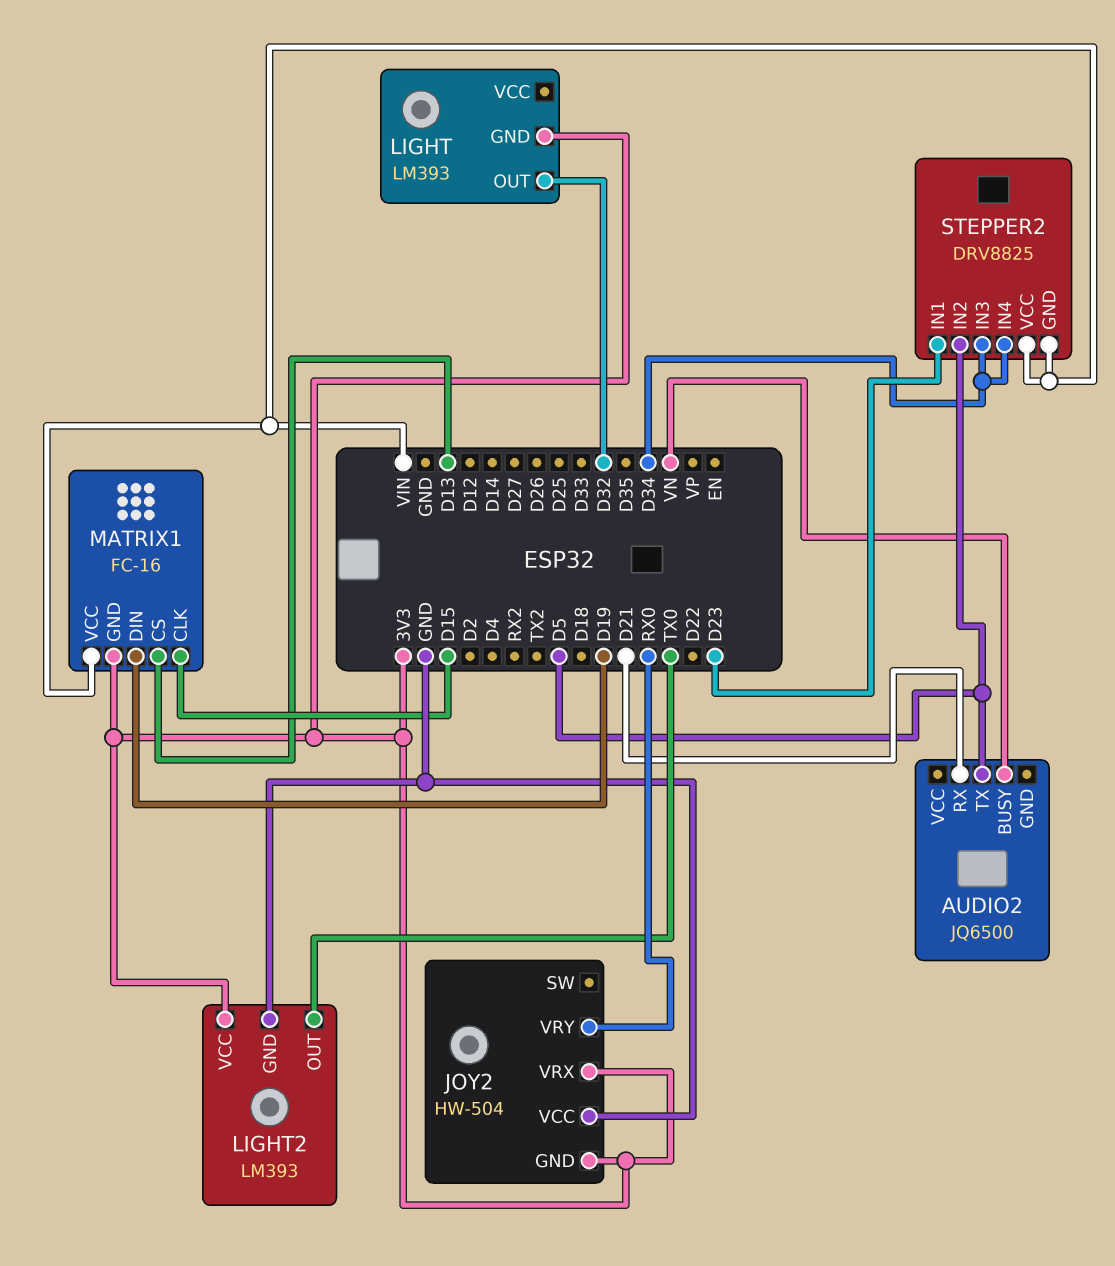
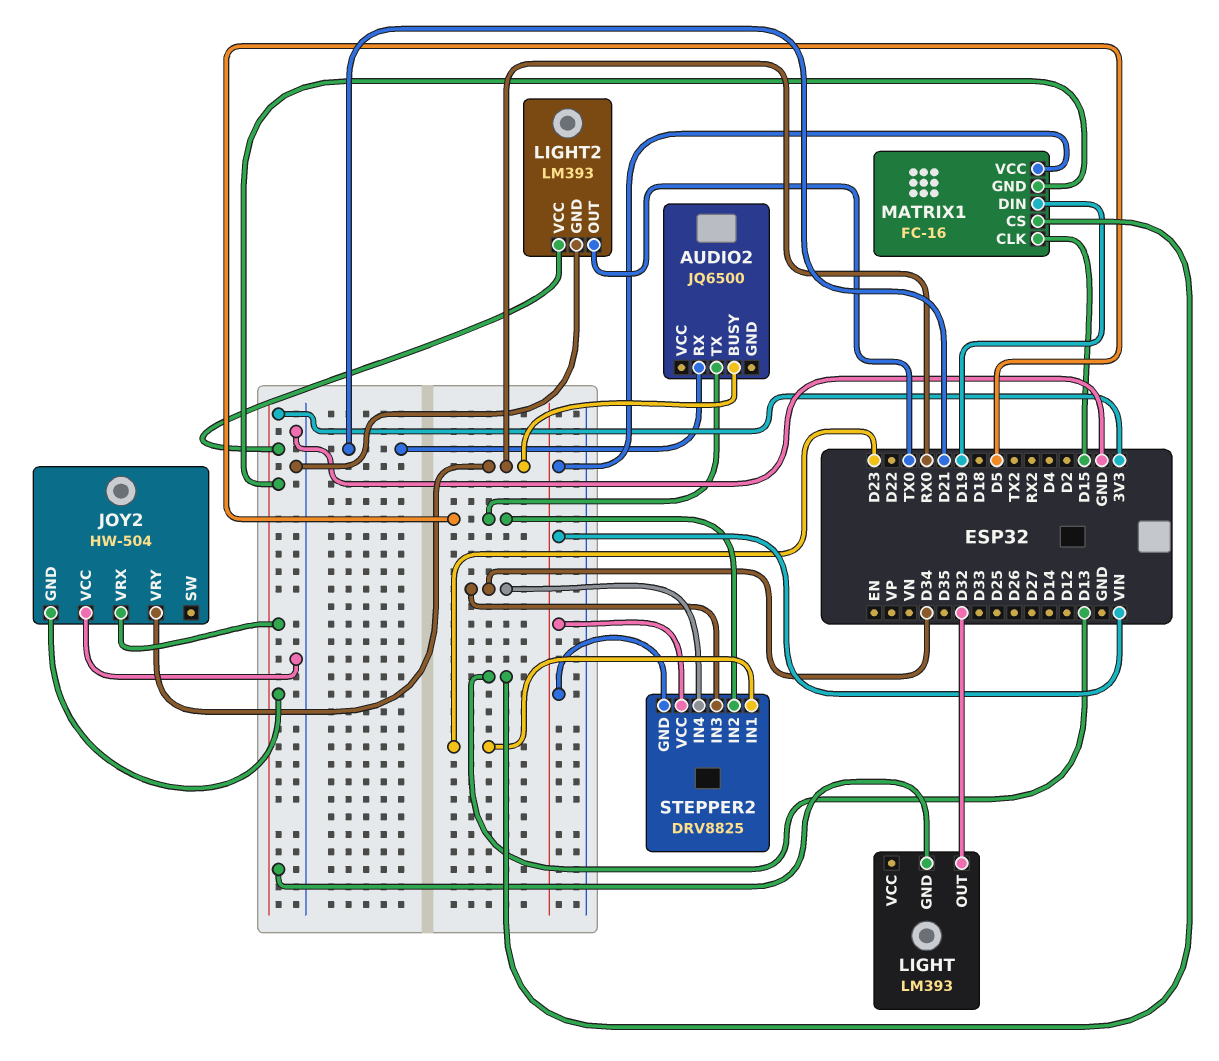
AUDIO2 pin BUSY: VN -> RX0

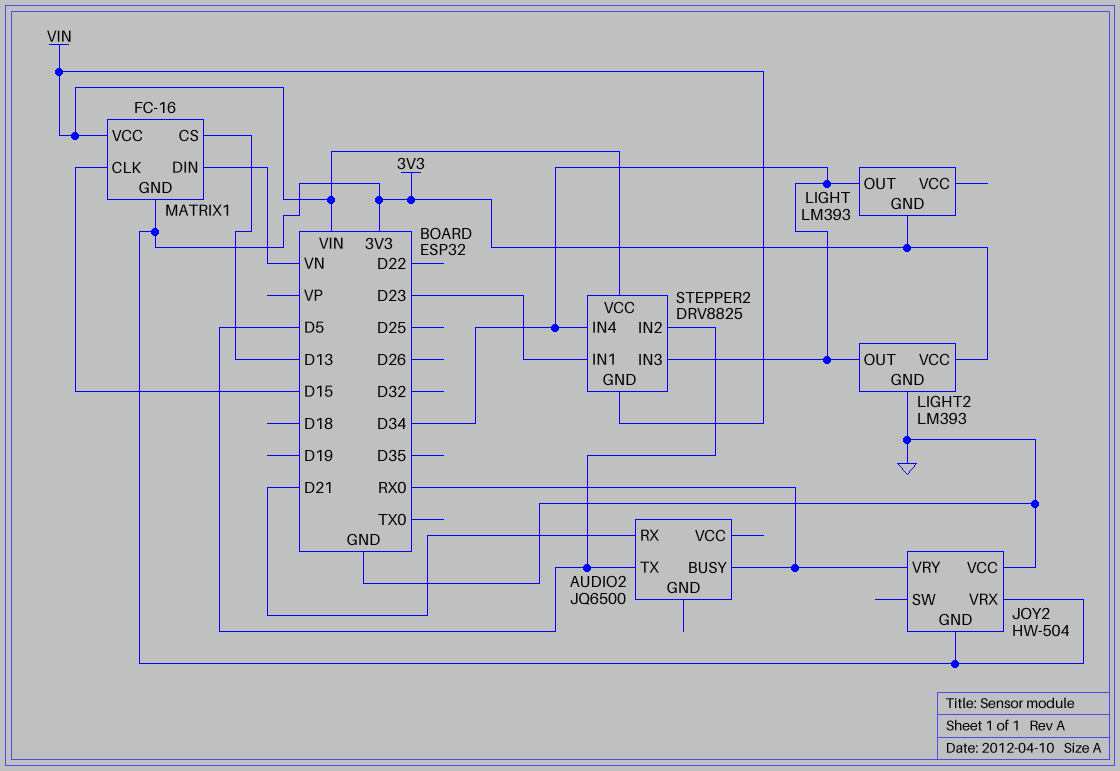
LIGHT pin OUT: D32 -> D34
LIGHT2 pin OUT: TX0 -> D34
MATRIX1 pin DIN: D19 -> VN

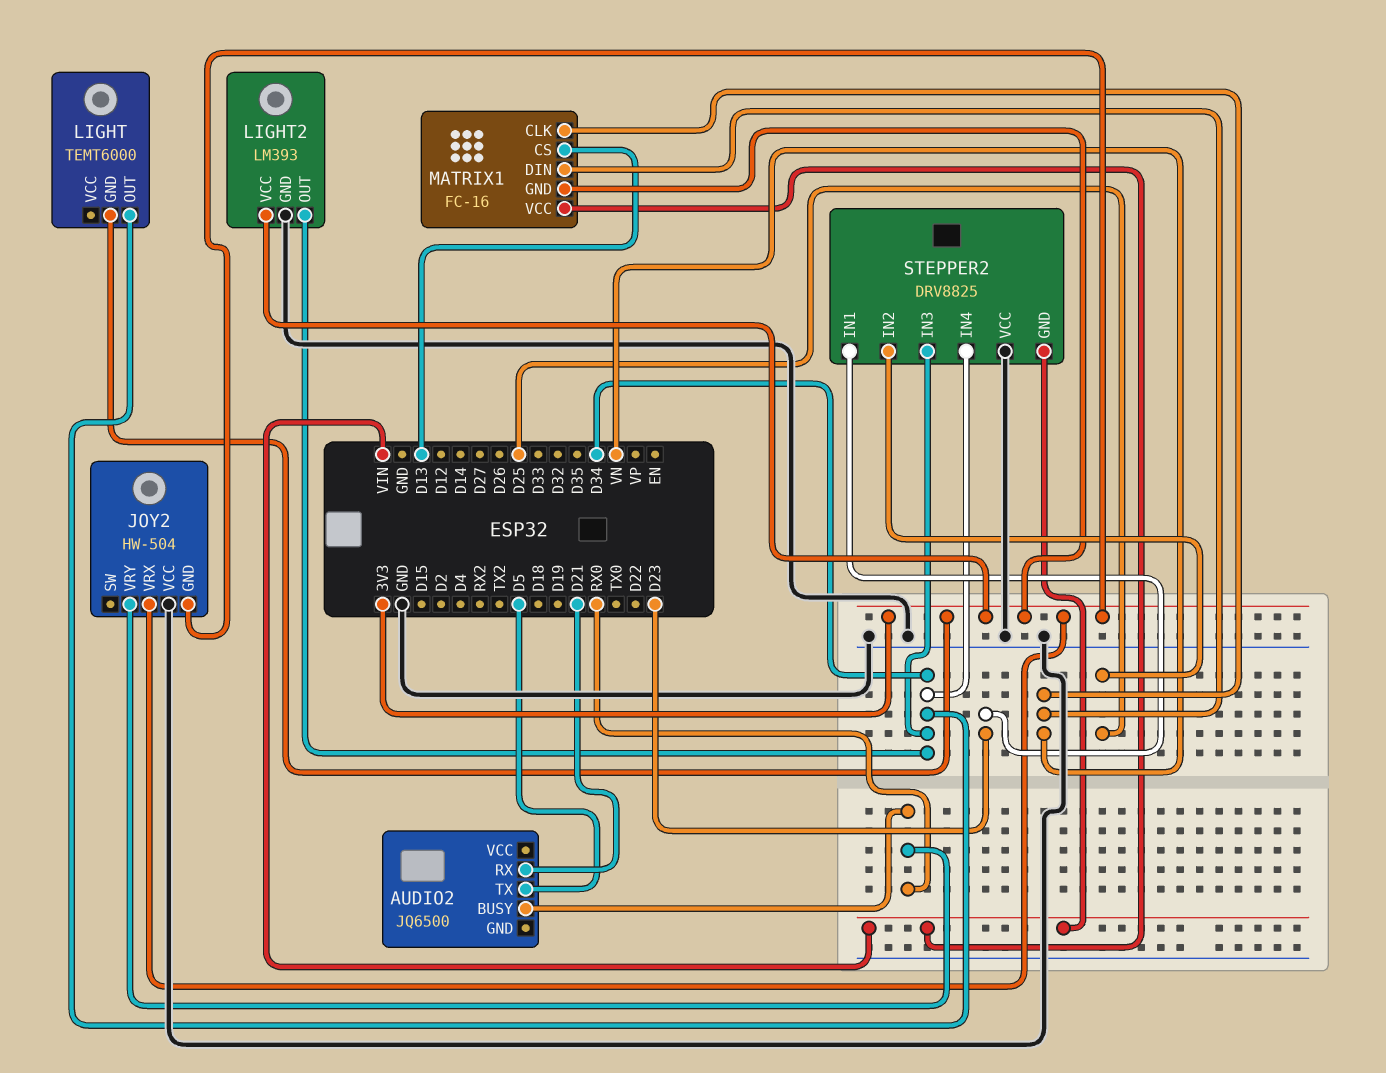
LIGHT: LM393 -> TEMT6000
MATRIX1 pin CLK: D15 -> VN
STEPPER2 pin IN2: D5 -> D25
STEPPER2 pin VCC: VIN -> GND

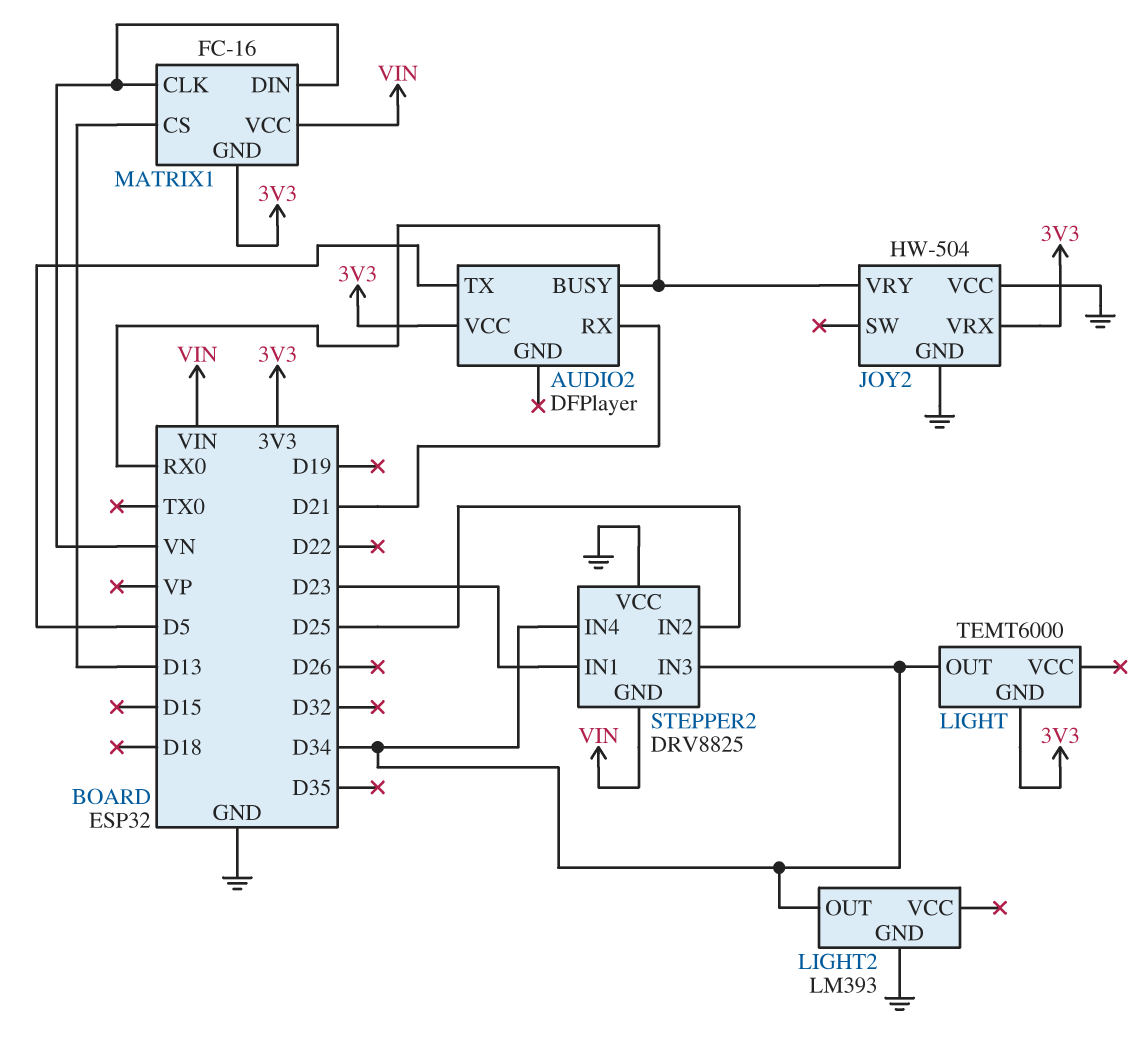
AUDIO2: JQ6500 -> DFPlayer
AUDIO2 pin VCC: none -> 3V3
JOY2 pin GND: 3V3 -> GND
LIGHT2 pin VCC: 3V3 -> none

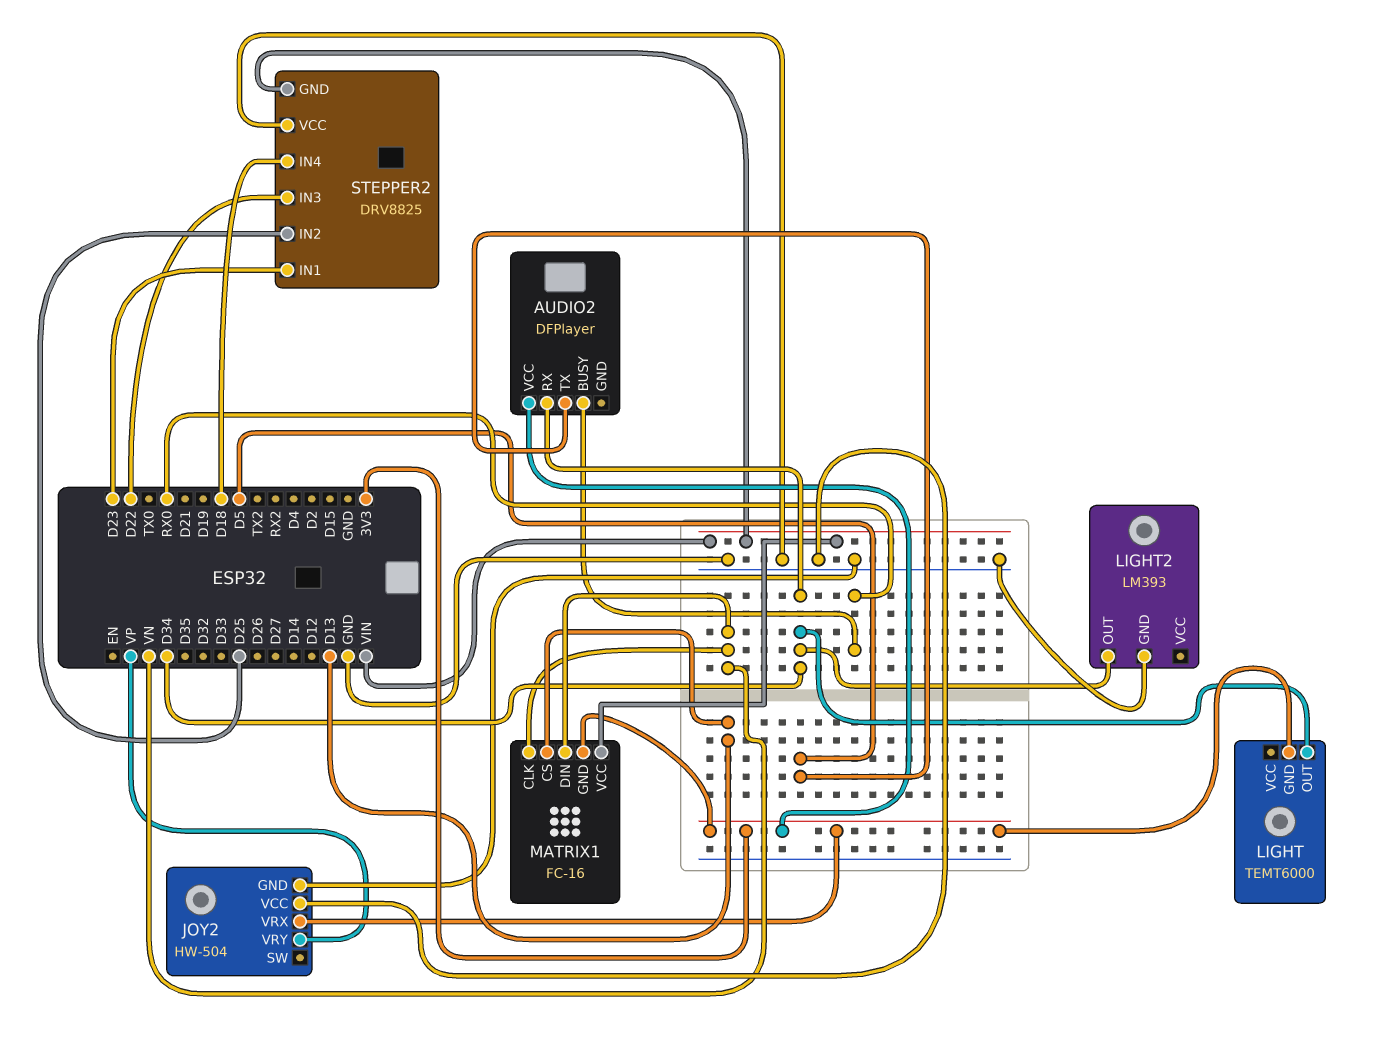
AUDIO2 pin RX: D21 -> D34
JOY2 pin VRY: RX0 -> VP
STEPPER2 pin IN3: D34 -> D22
STEPPER2 pin IN4: D34 -> D18

